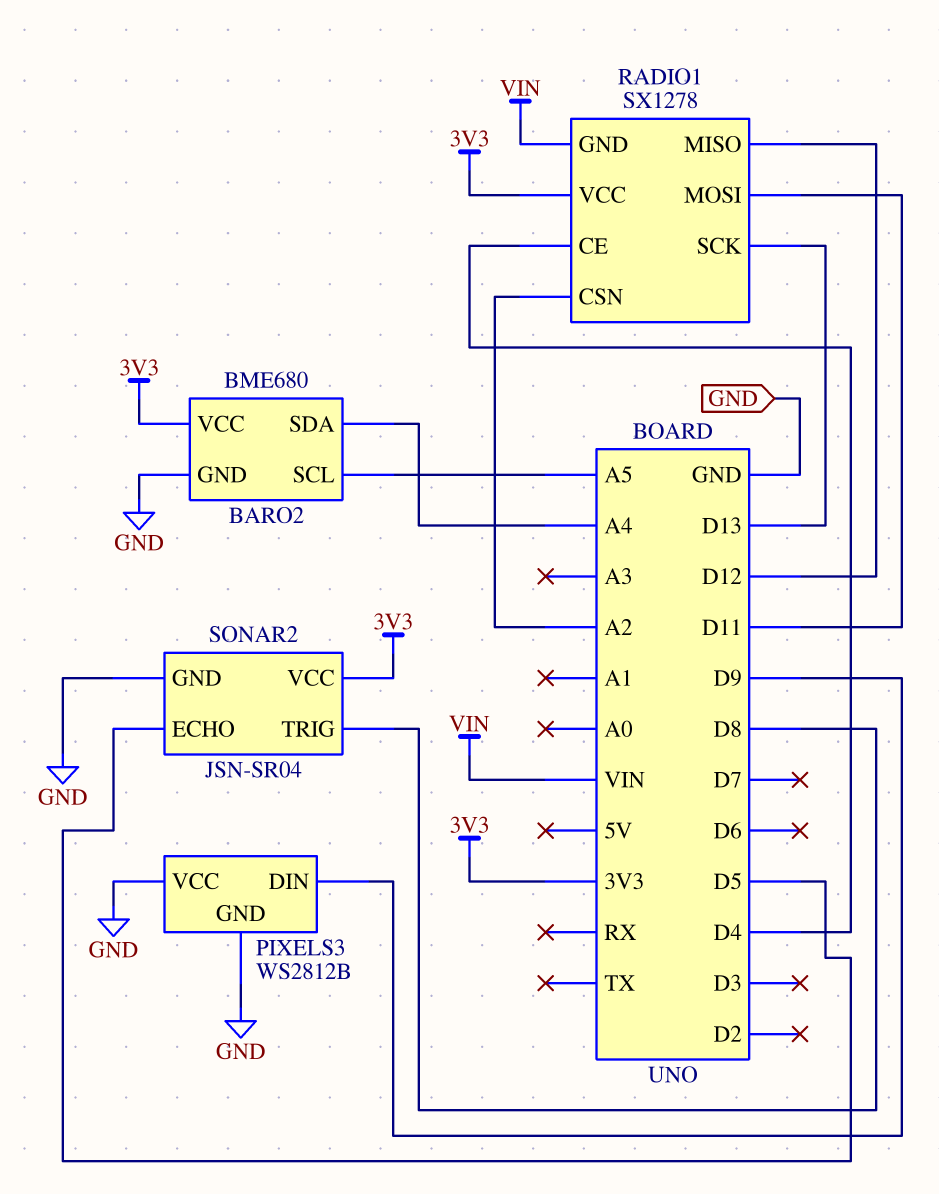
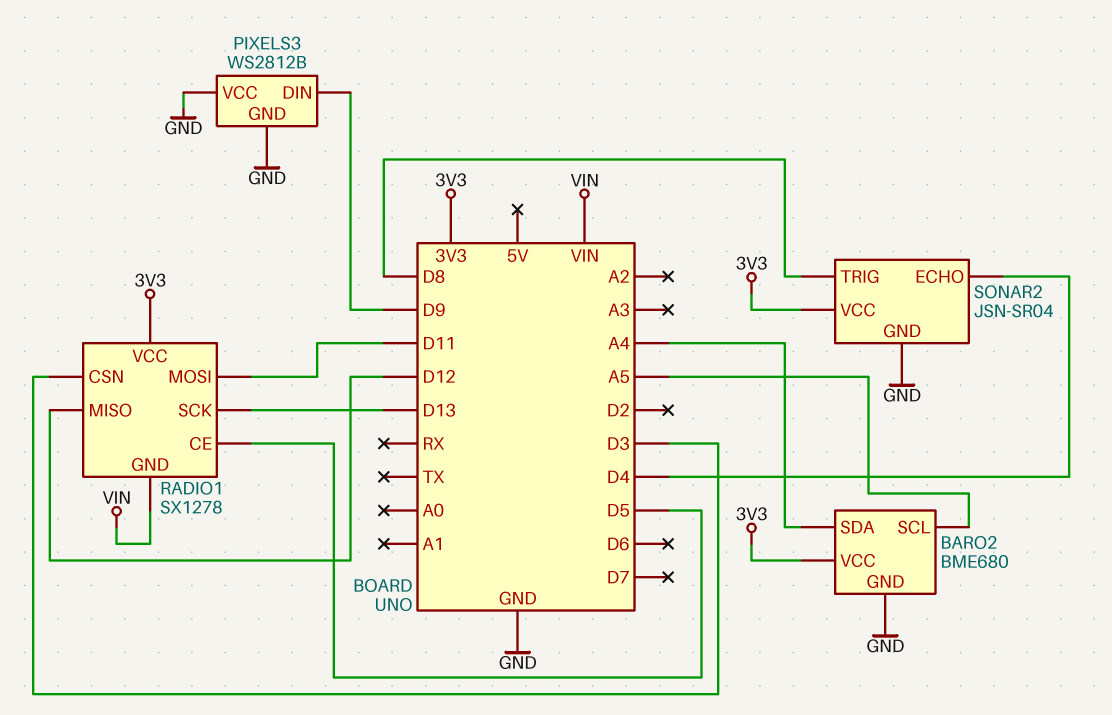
RADIO1 pin CE: D4 -> D5
RADIO1 pin CSN: A2 -> D3
SONAR2 pin ECHO: D5 -> D4

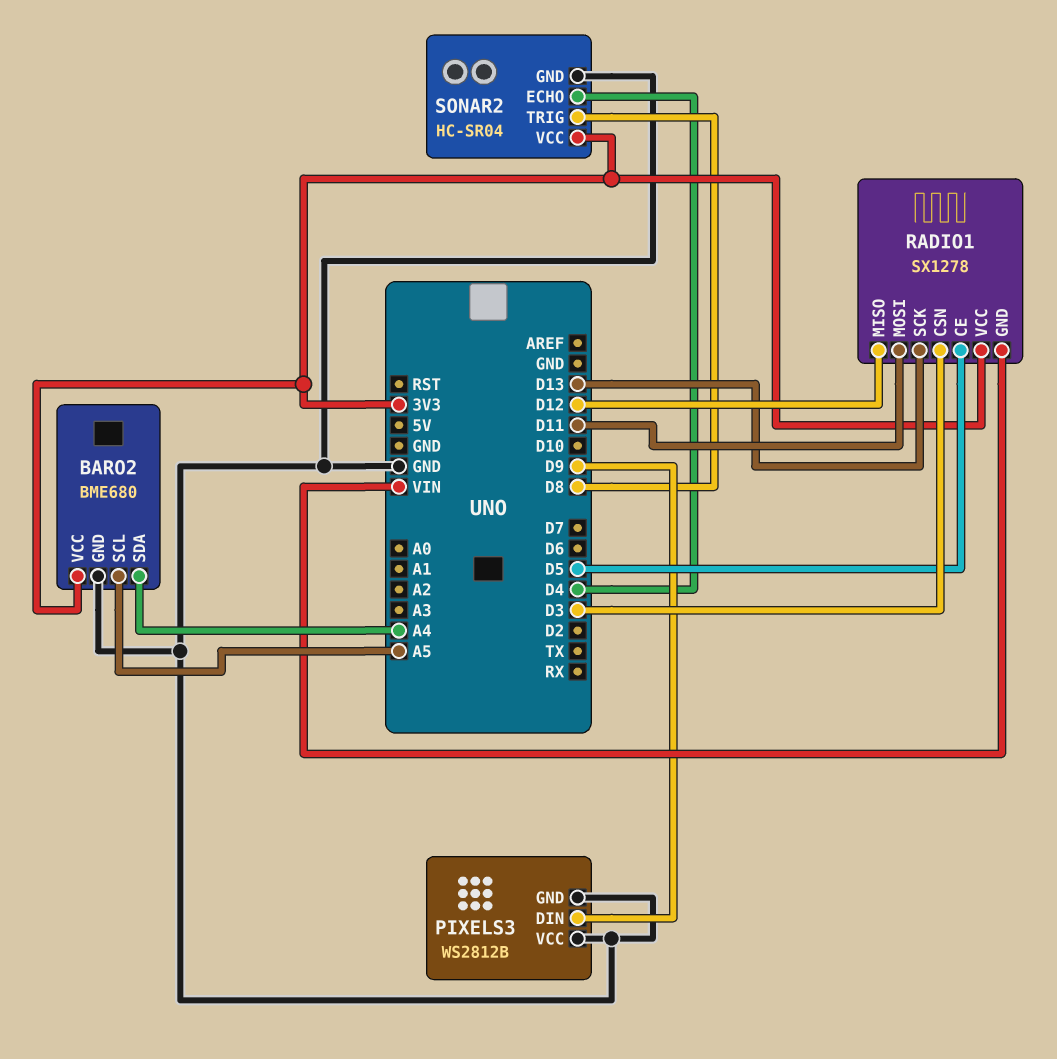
SONAR2: JSN-SR04 -> HC-SR04

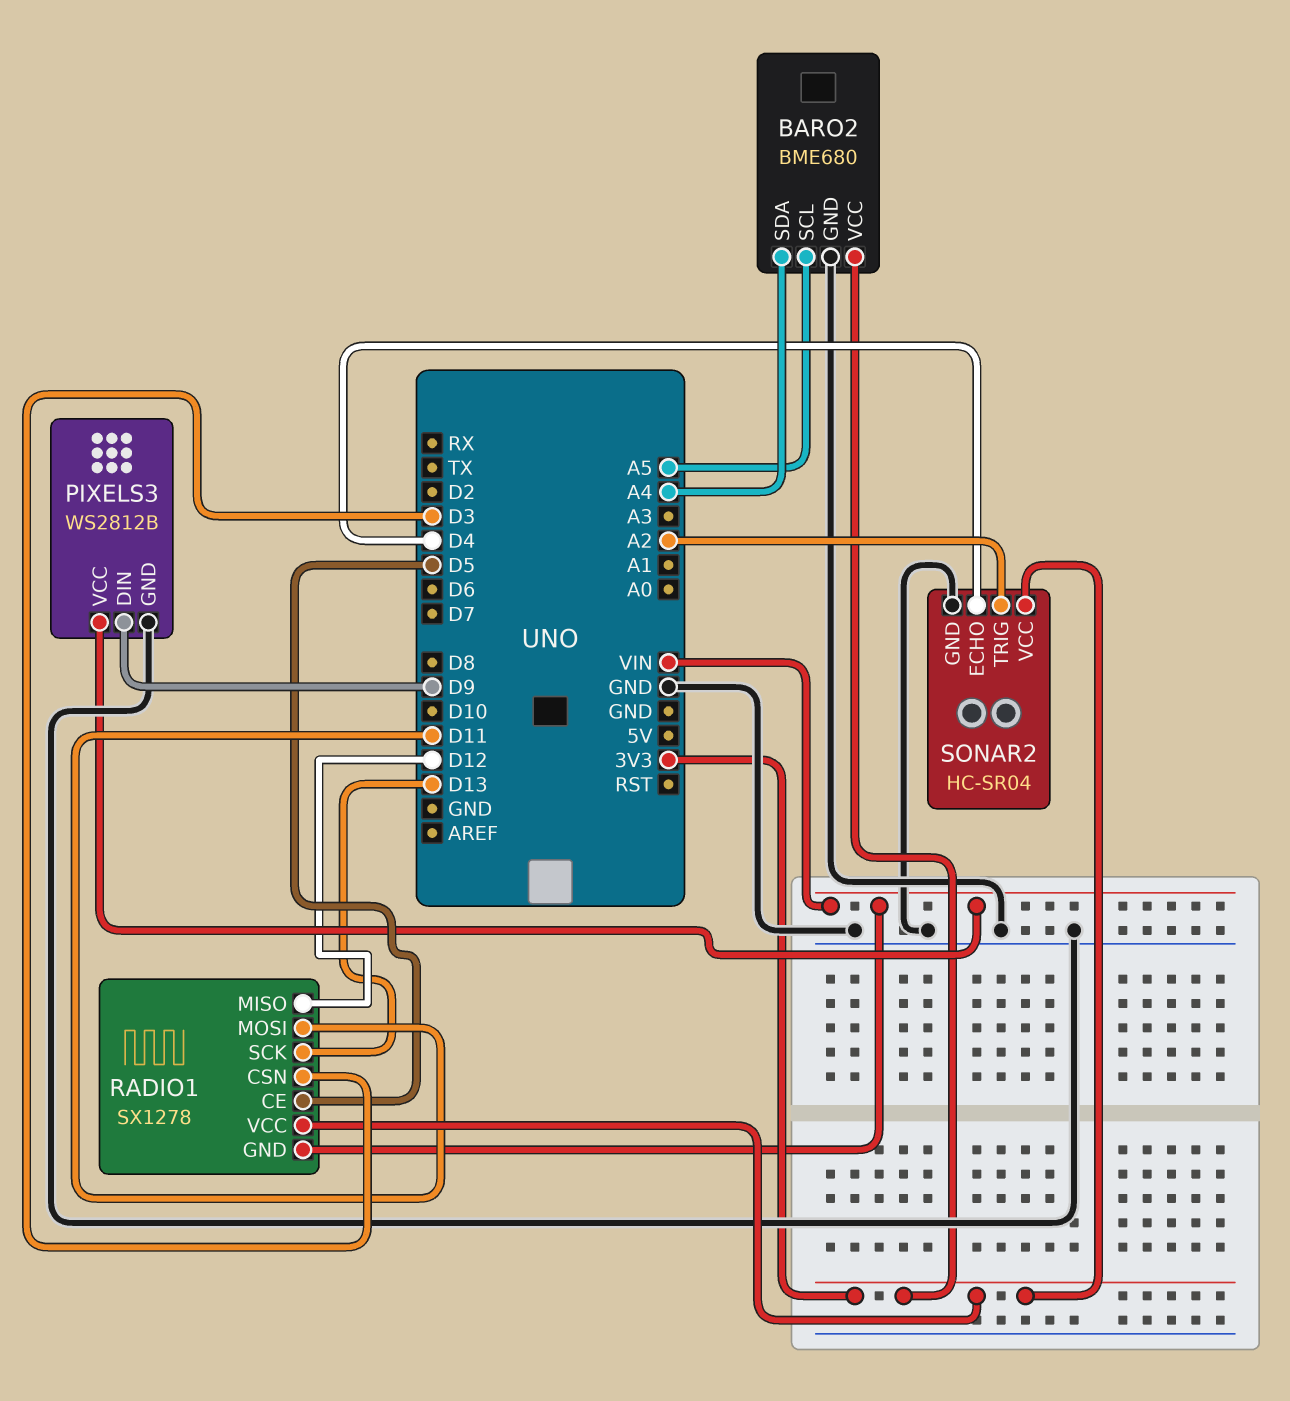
PIXELS3 pin VCC: GND -> VIN
SONAR2 pin TRIG: D8 -> A2

